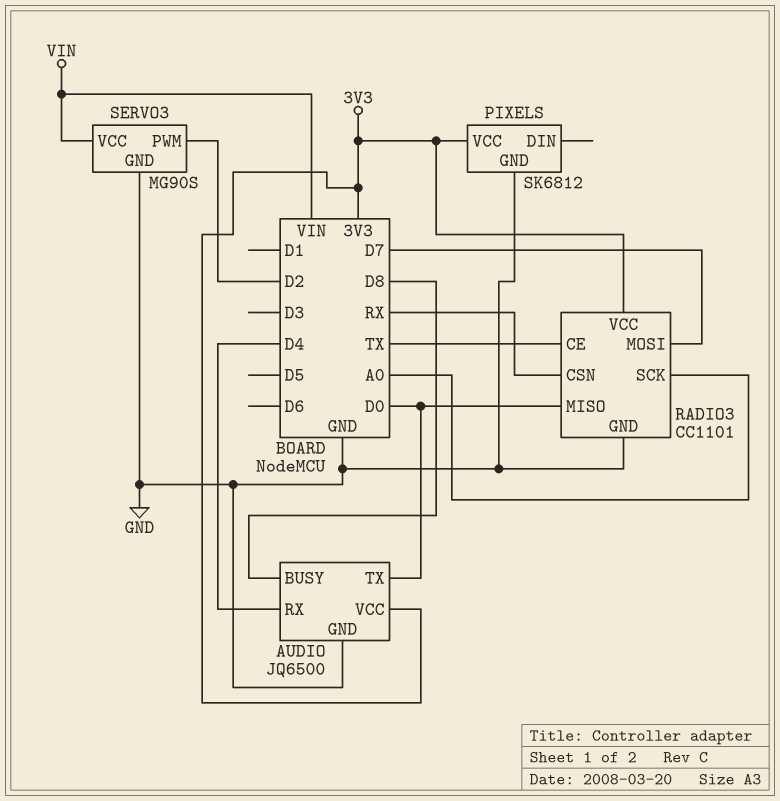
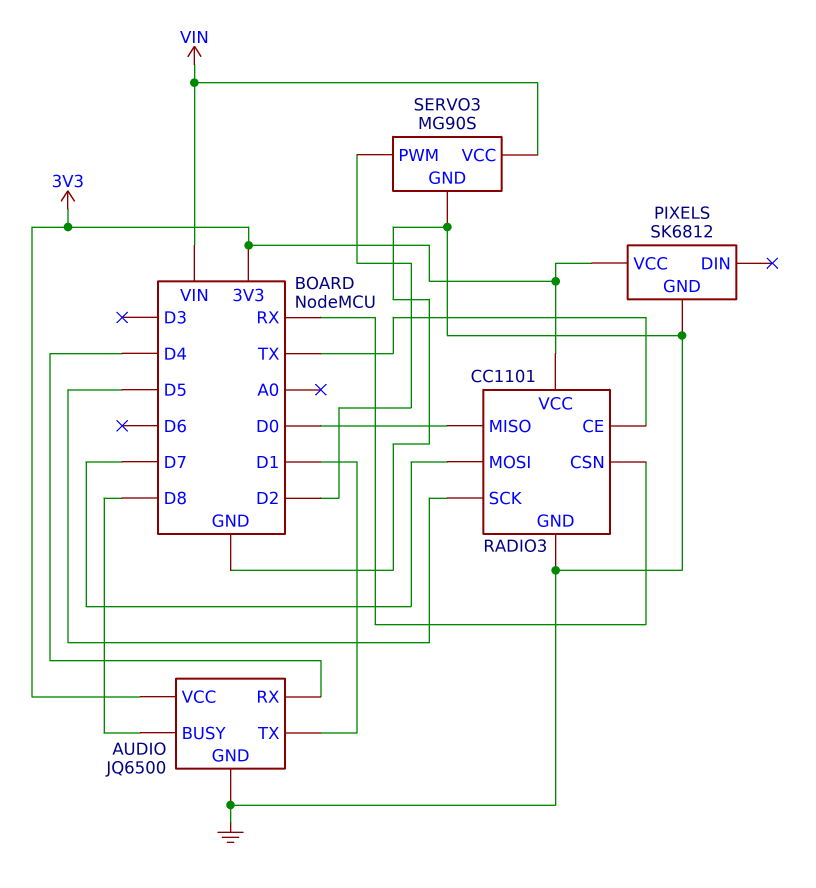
AUDIO pin TX: D0 -> D1
RADIO3 pin SCK: A0 -> D5

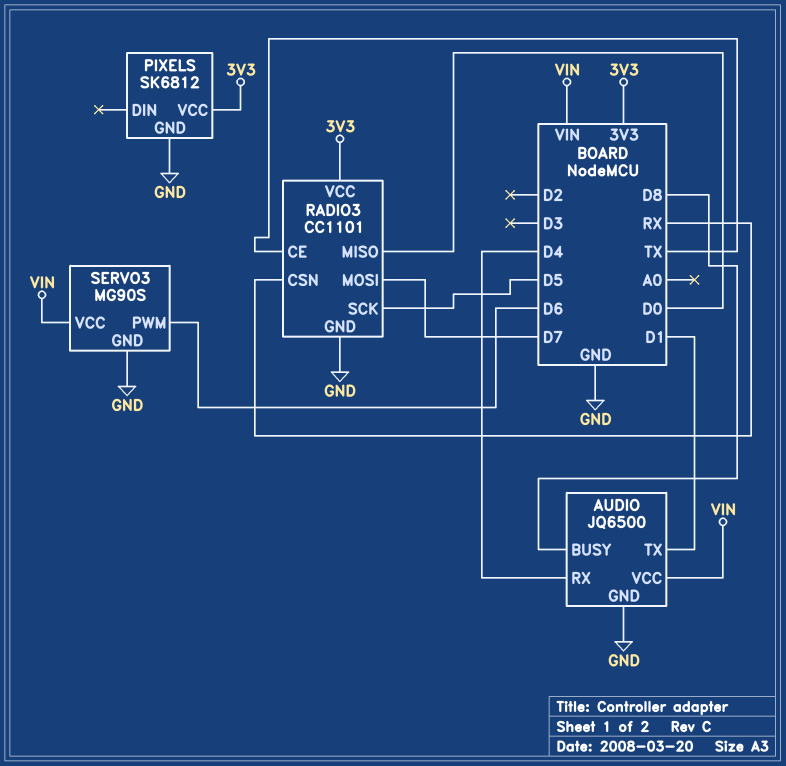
AUDIO pin VCC: 3V3 -> VIN
SERVO3 pin PWM: D2 -> D6

